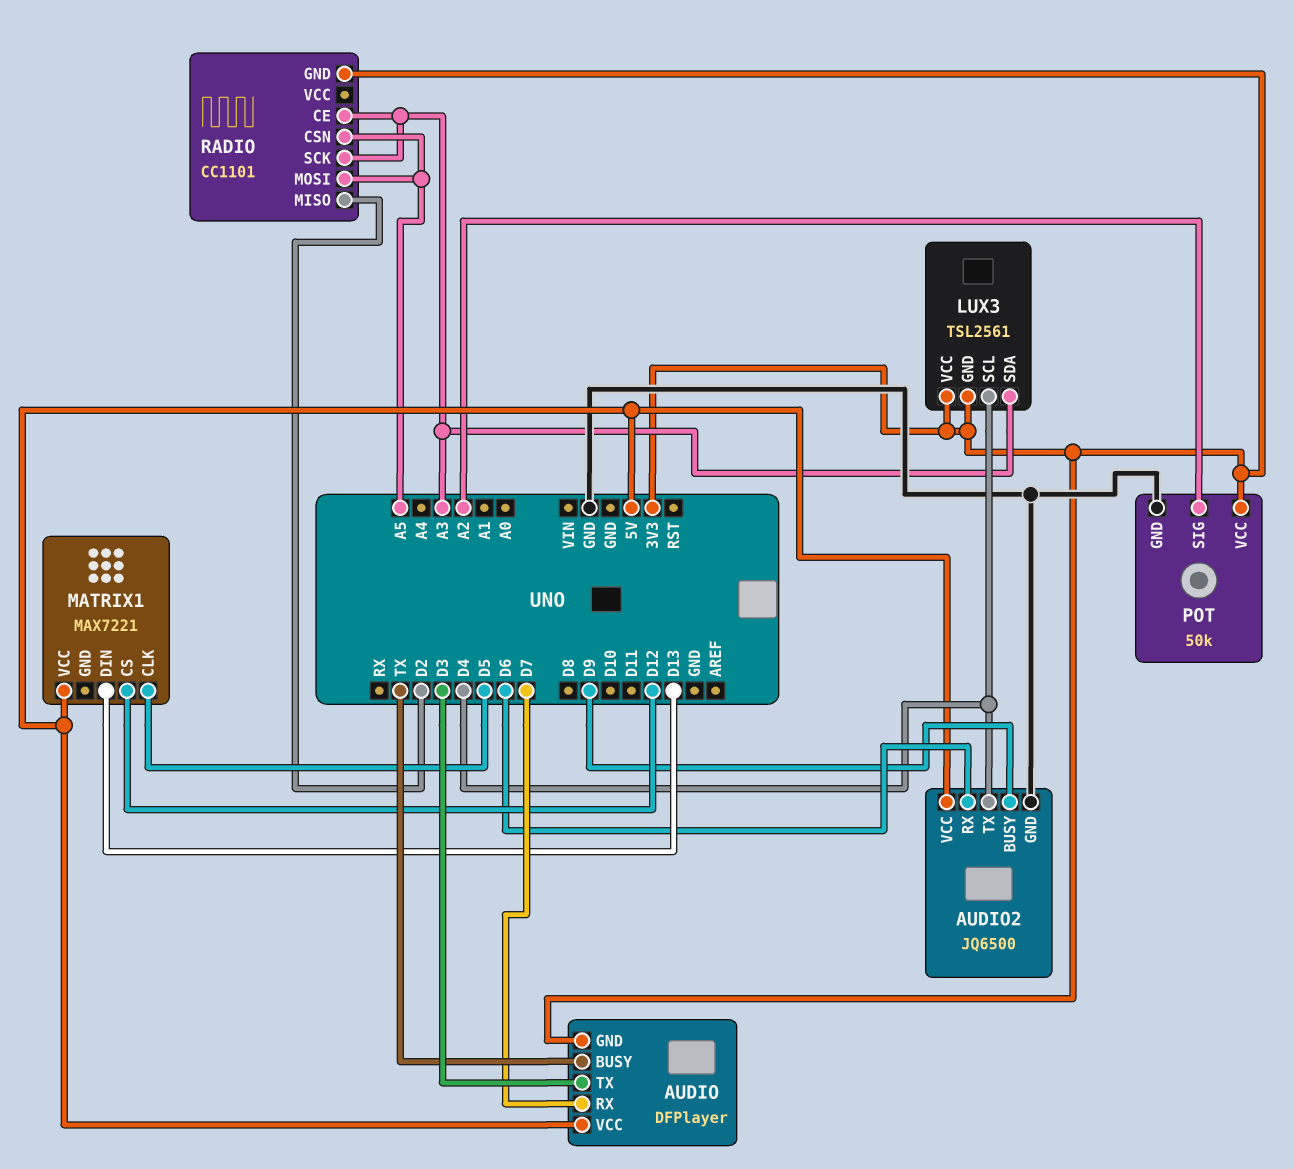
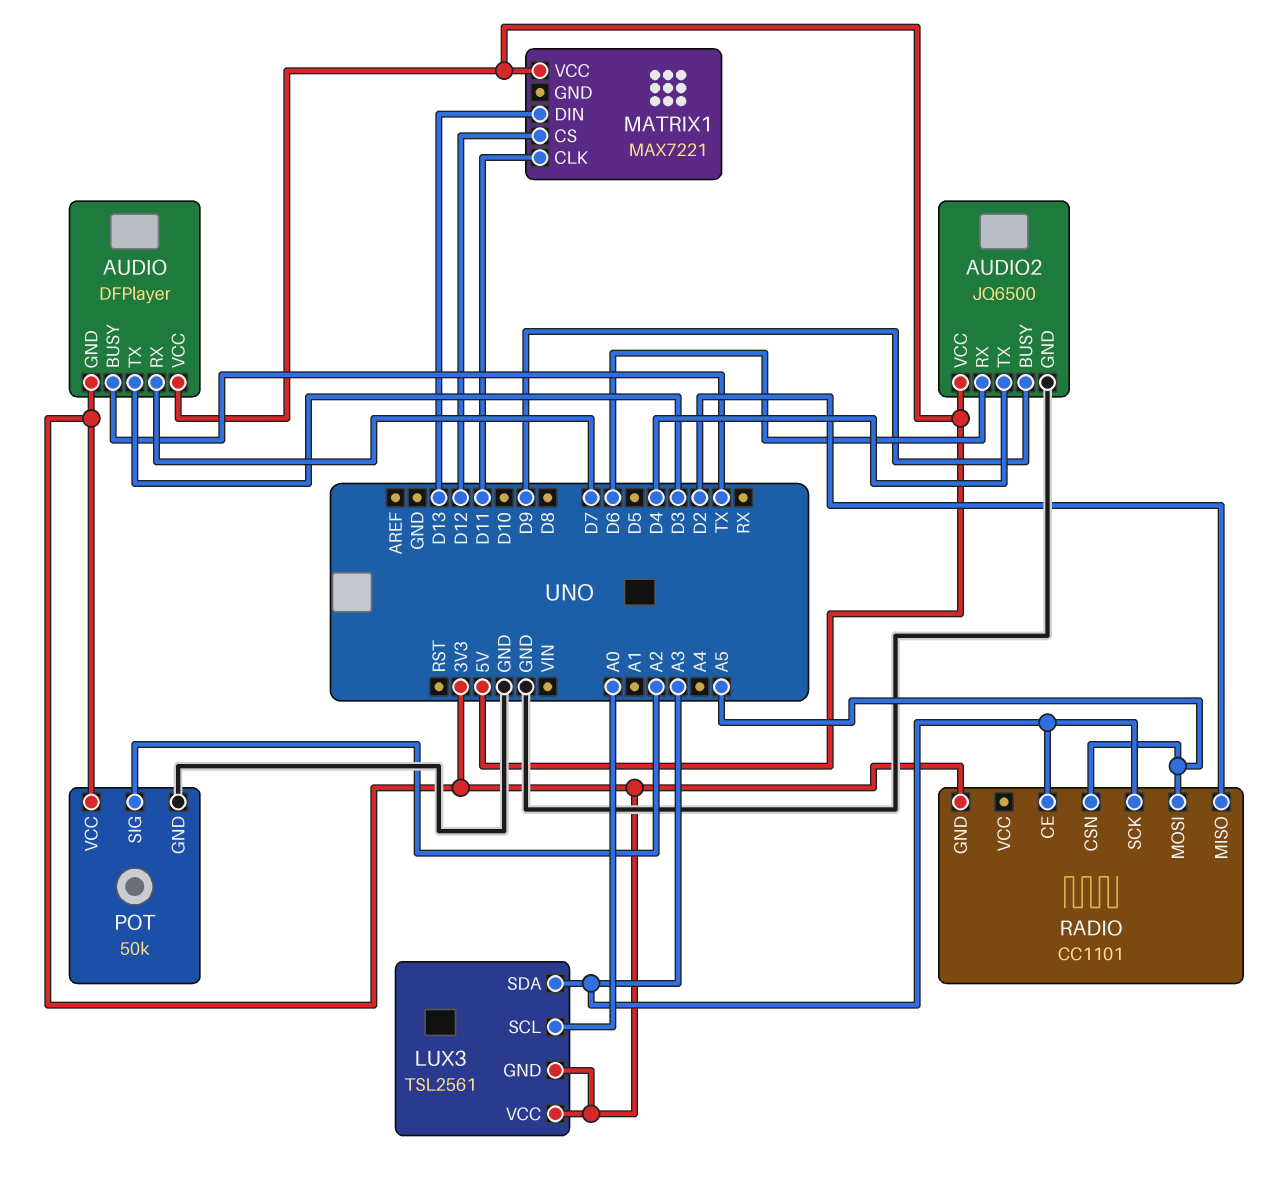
LUX3 pin SCL: D4 -> A0
MATRIX1 pin CLK: D5 -> D11

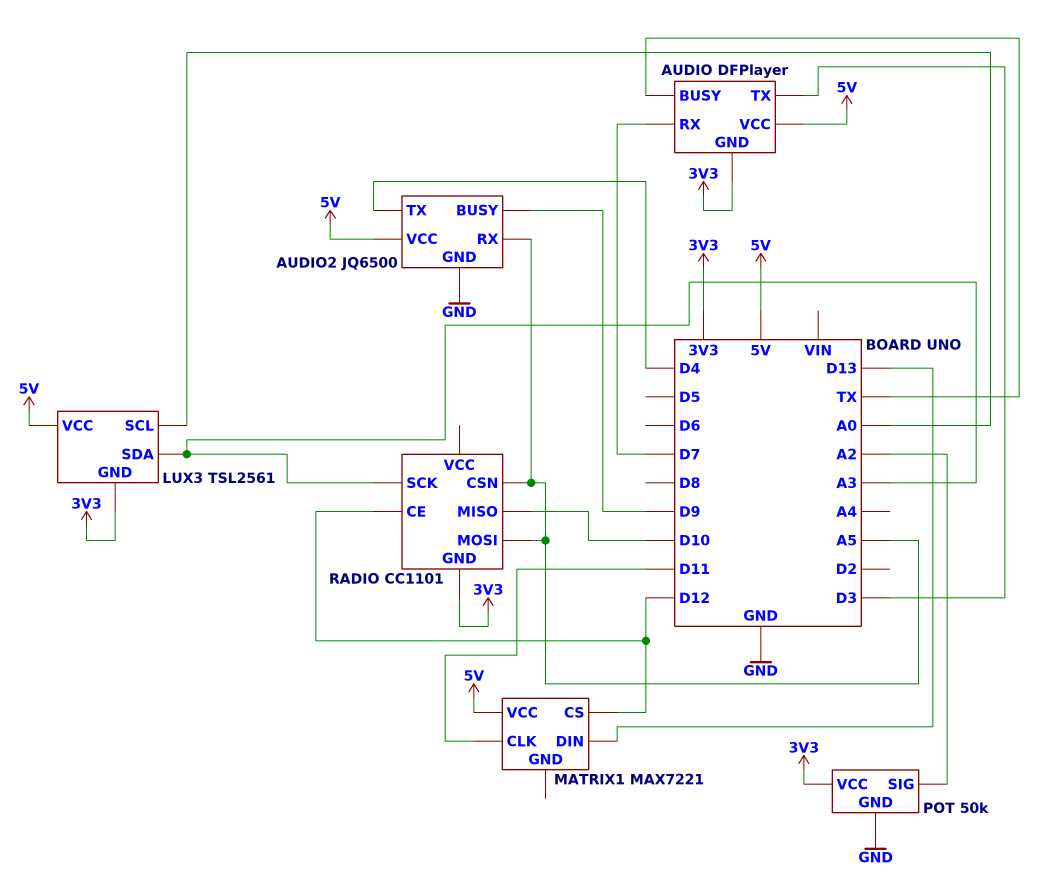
AUDIO2 pin RX: D6 -> A5
LUX3 pin VCC: 3V3 -> 5V
RADIO pin CE: A3 -> D12
RADIO pin MISO: D2 -> D10

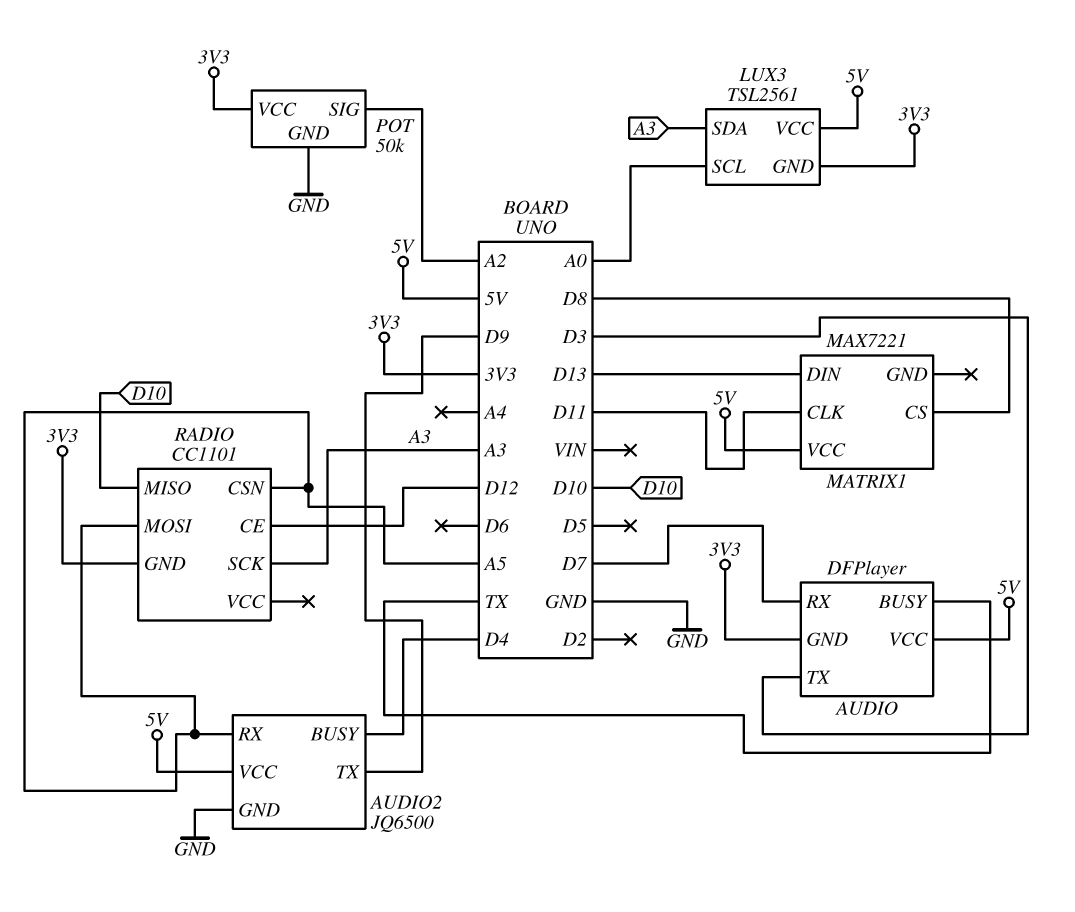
AUDIO2 pin BUSY: D9 -> D4
AUDIO2 pin TX: D4 -> D9
MATRIX1 pin CS: D12 -> D8

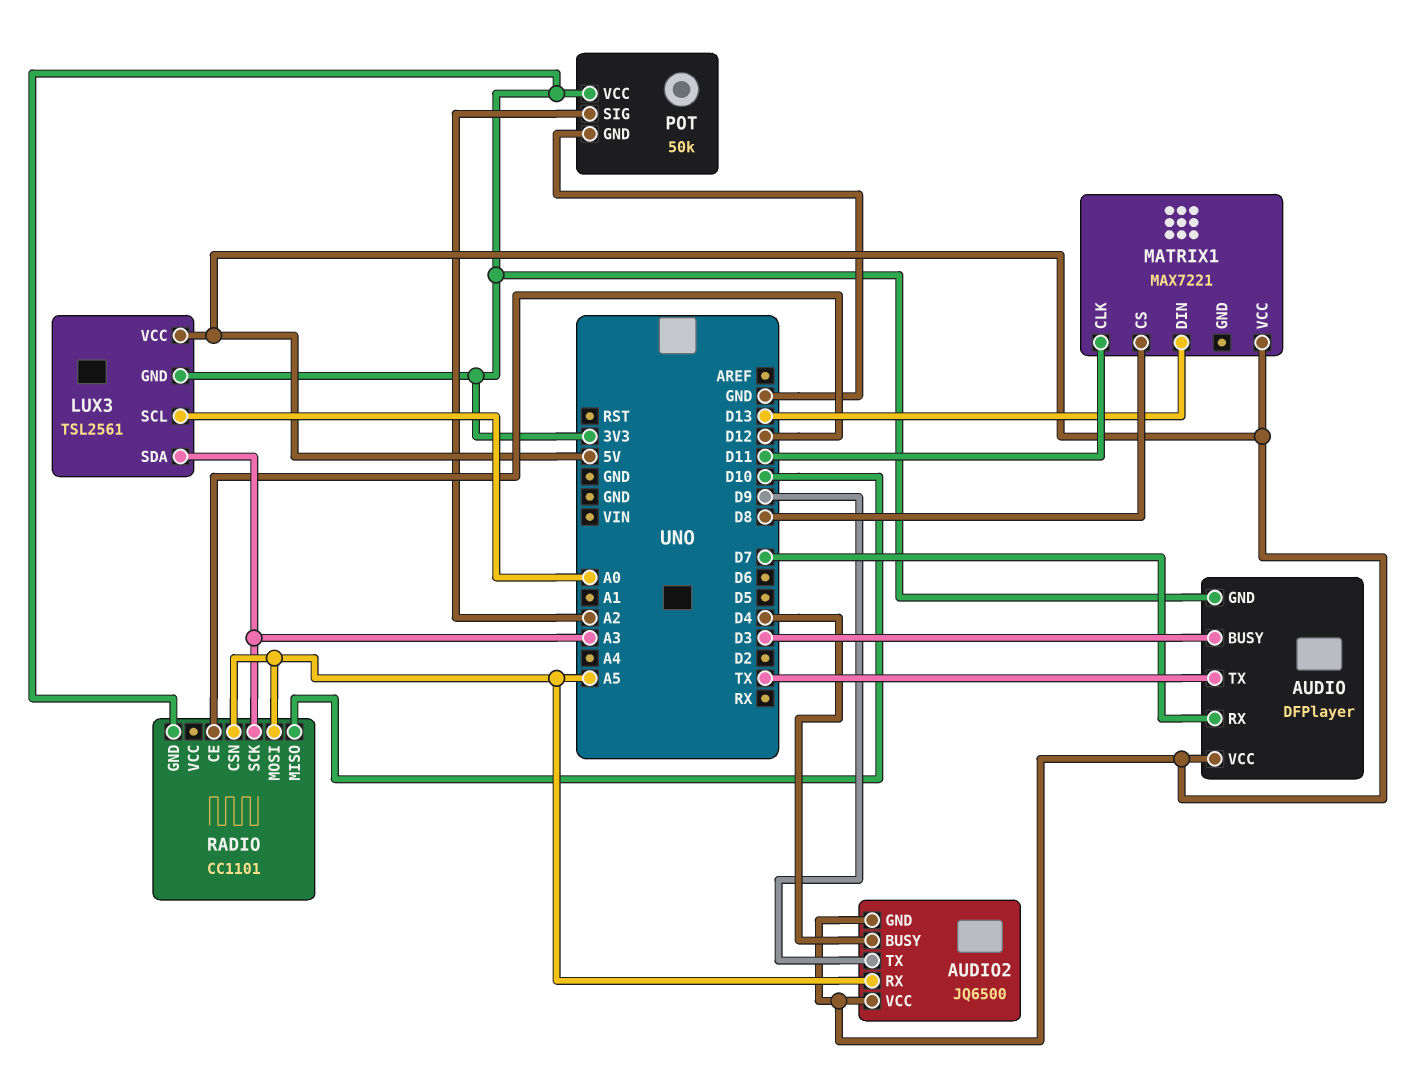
AUDIO pin BUSY: TX -> D3
AUDIO pin TX: D3 -> TX
AUDIO2 pin GND: GND -> 5V

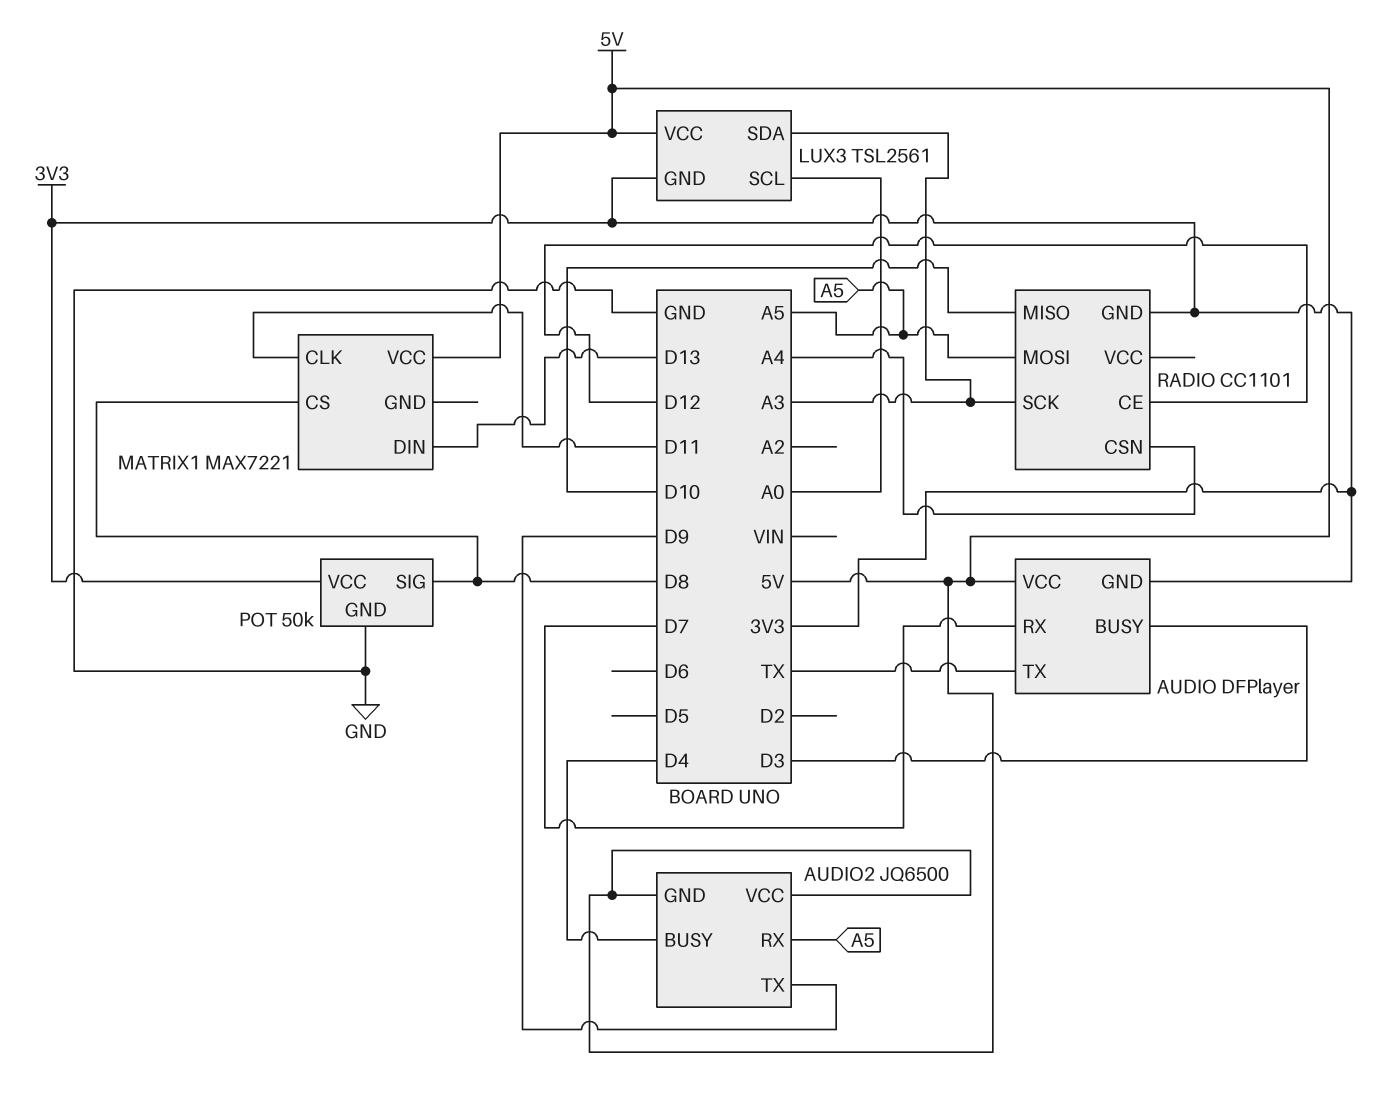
POT pin SIG: A2 -> D8
RADIO pin CSN: A5 -> A4

